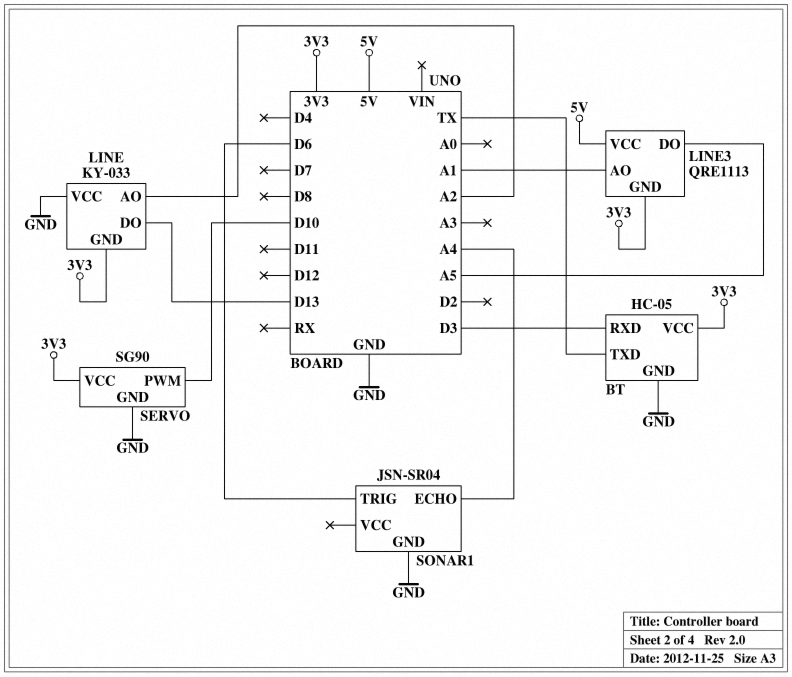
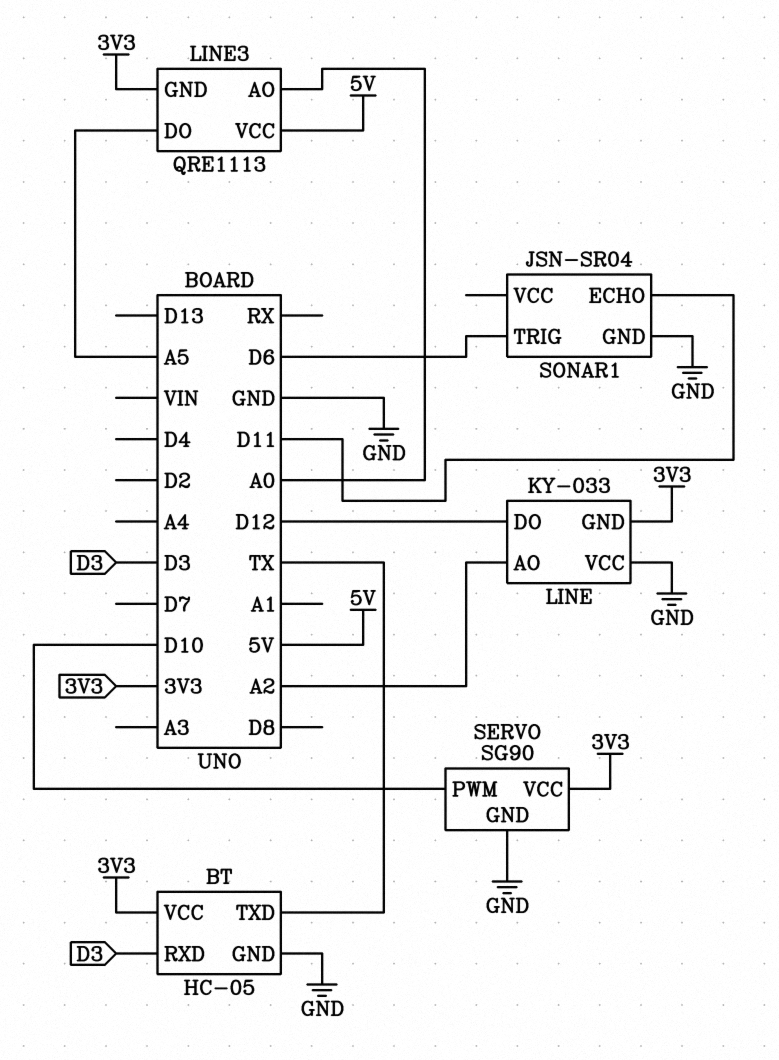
LINE pin DO: D13 -> D12
LINE3 pin AO: A1 -> A0
SONAR1 pin ECHO: A4 -> D11

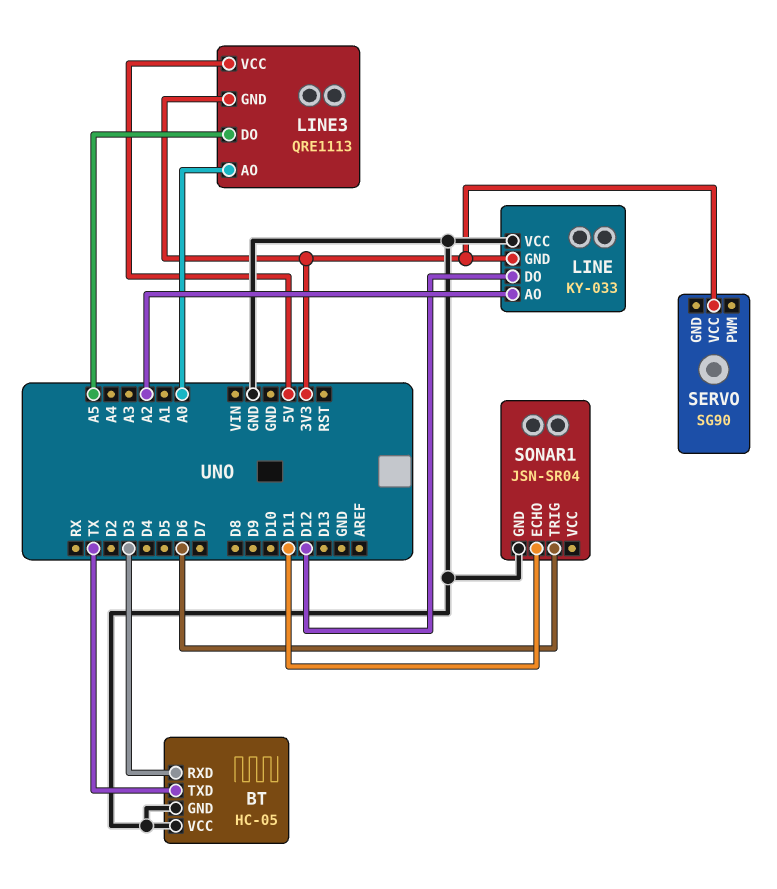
BT pin VCC: 3V3 -> GND
SERVO pin GND: GND -> none
SERVO pin PWM: D10 -> none

